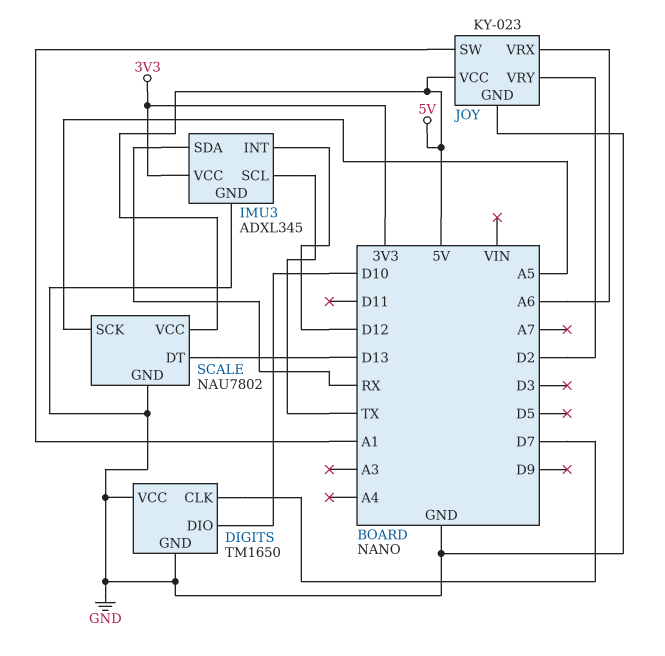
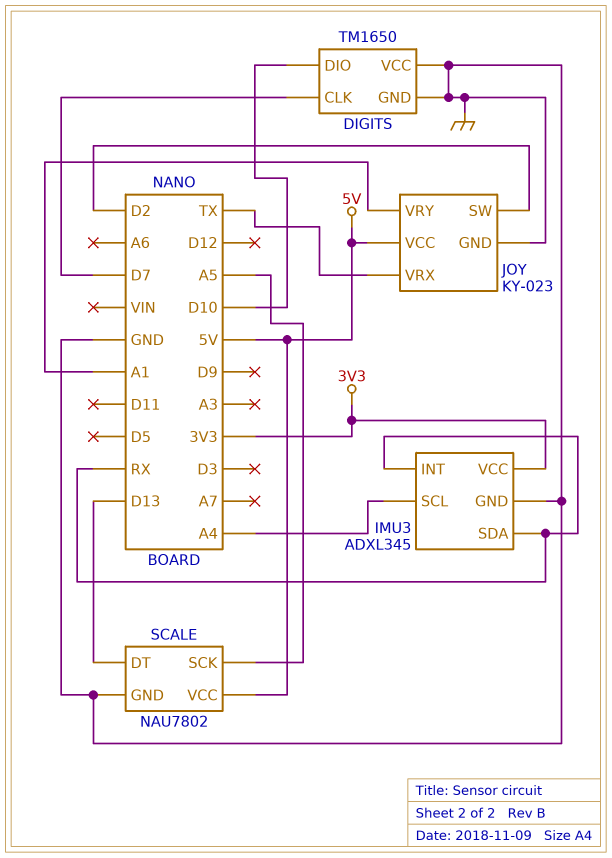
IMU3 pin INT: D12 -> RX
IMU3 pin SCL: TX -> A4
JOY pin SW: A1 -> D2
JOY pin VRX: A6 -> TX
JOY pin VRY: D2 -> A1

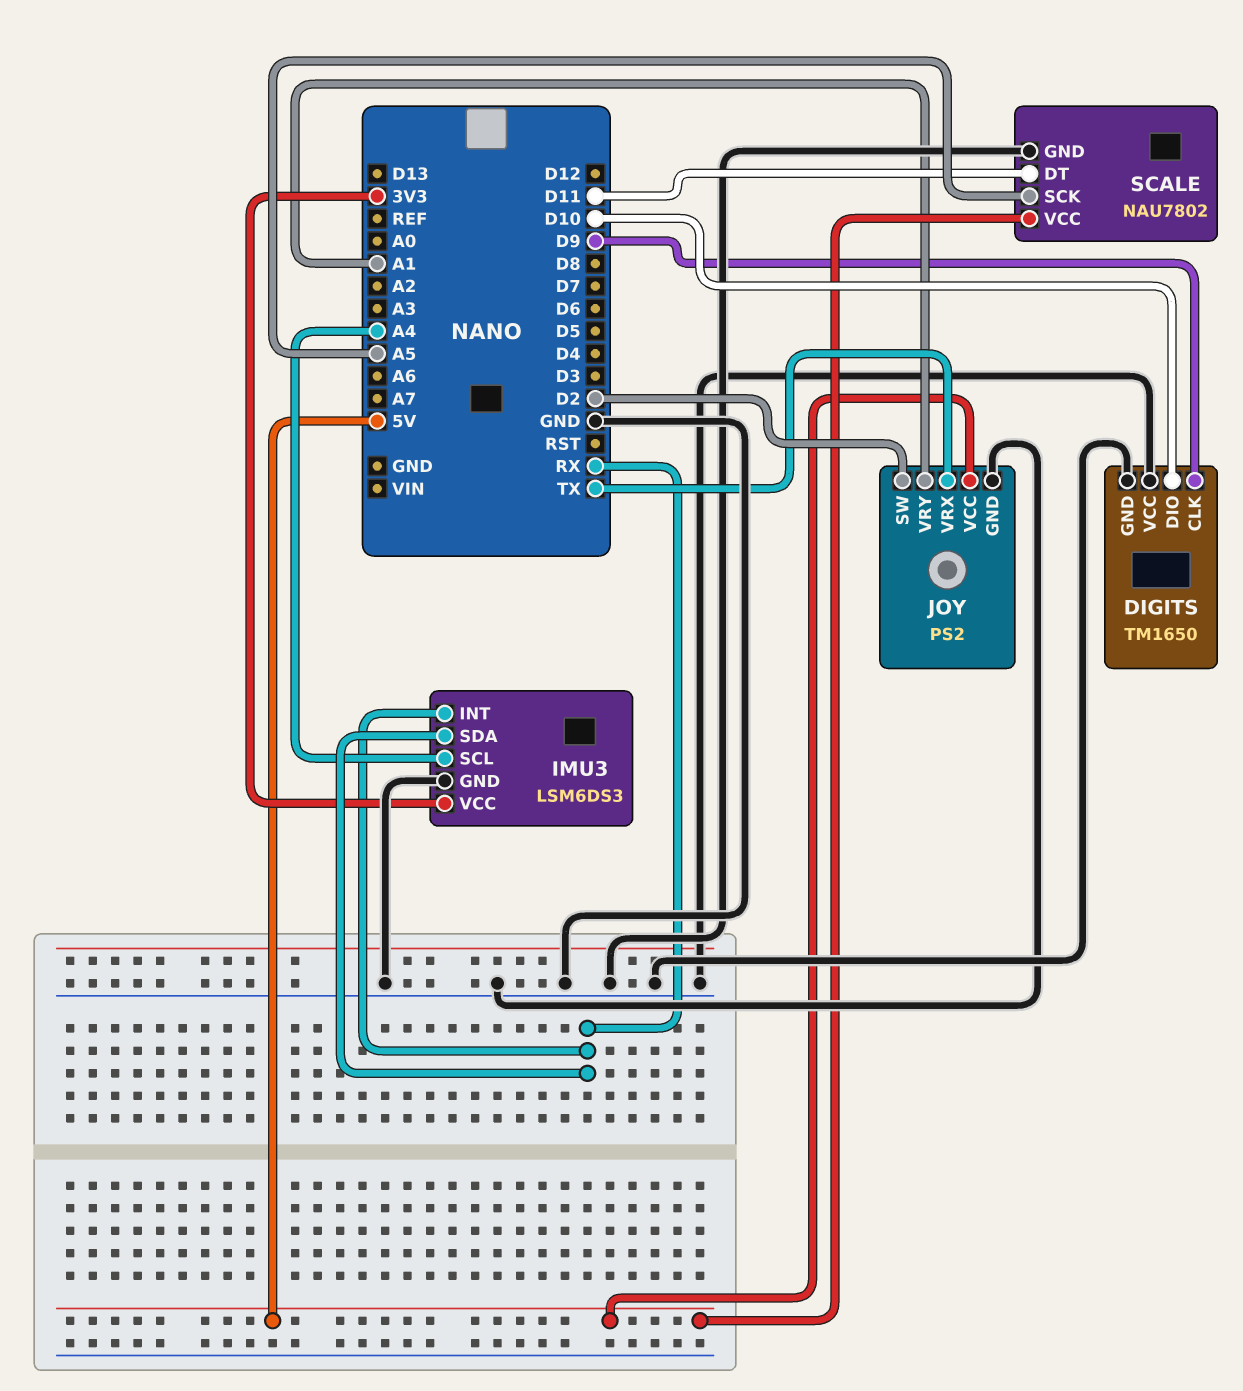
DIGITS pin CLK: D7 -> D9
IMU3: ADXL345 -> LSM6DS3
JOY: KY-023 -> PS2
SCALE pin DT: D13 -> D11

